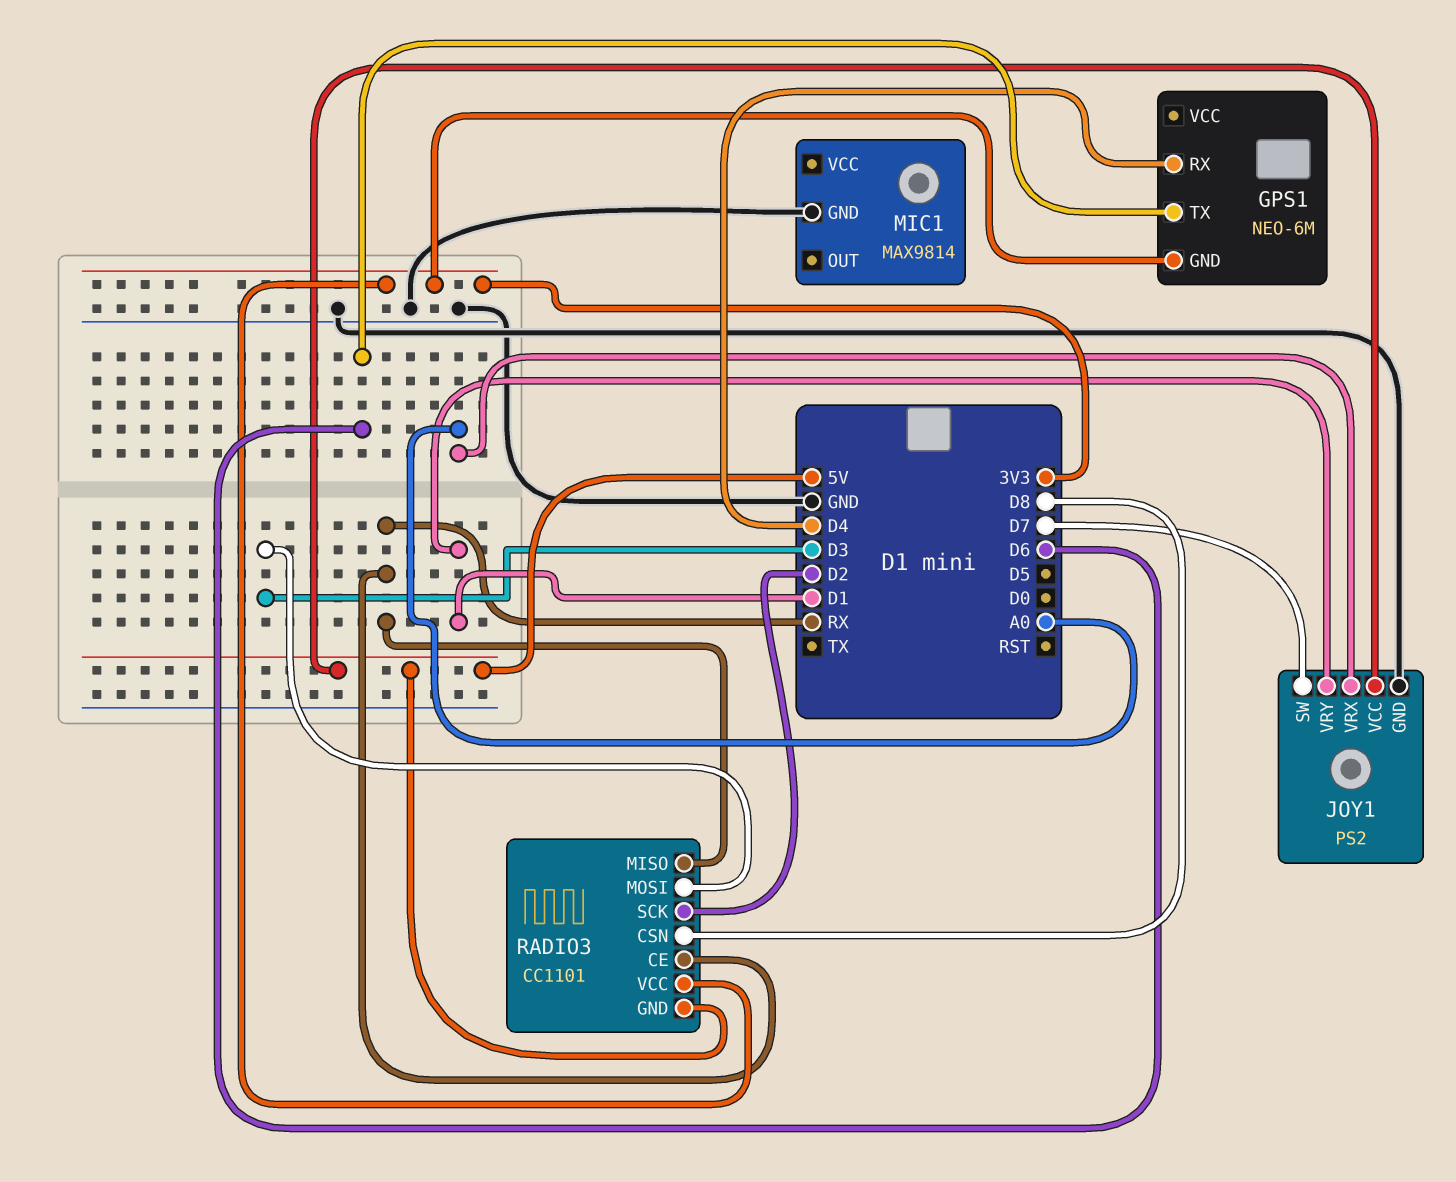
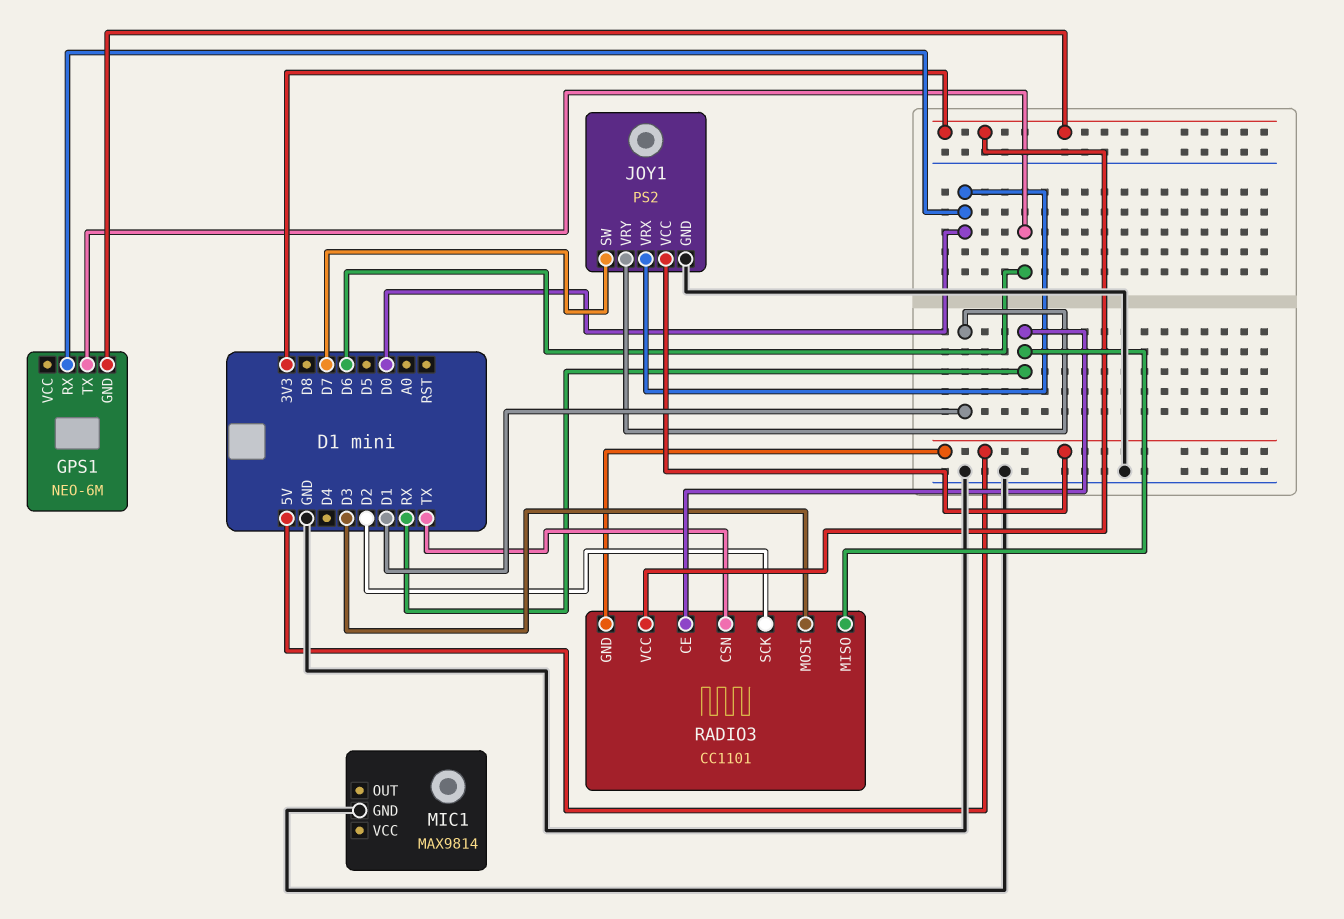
GPS1 pin RX: D4 -> D0
JOY1 pin VRX: A0 -> D0
RADIO3 pin CSN: D8 -> TX

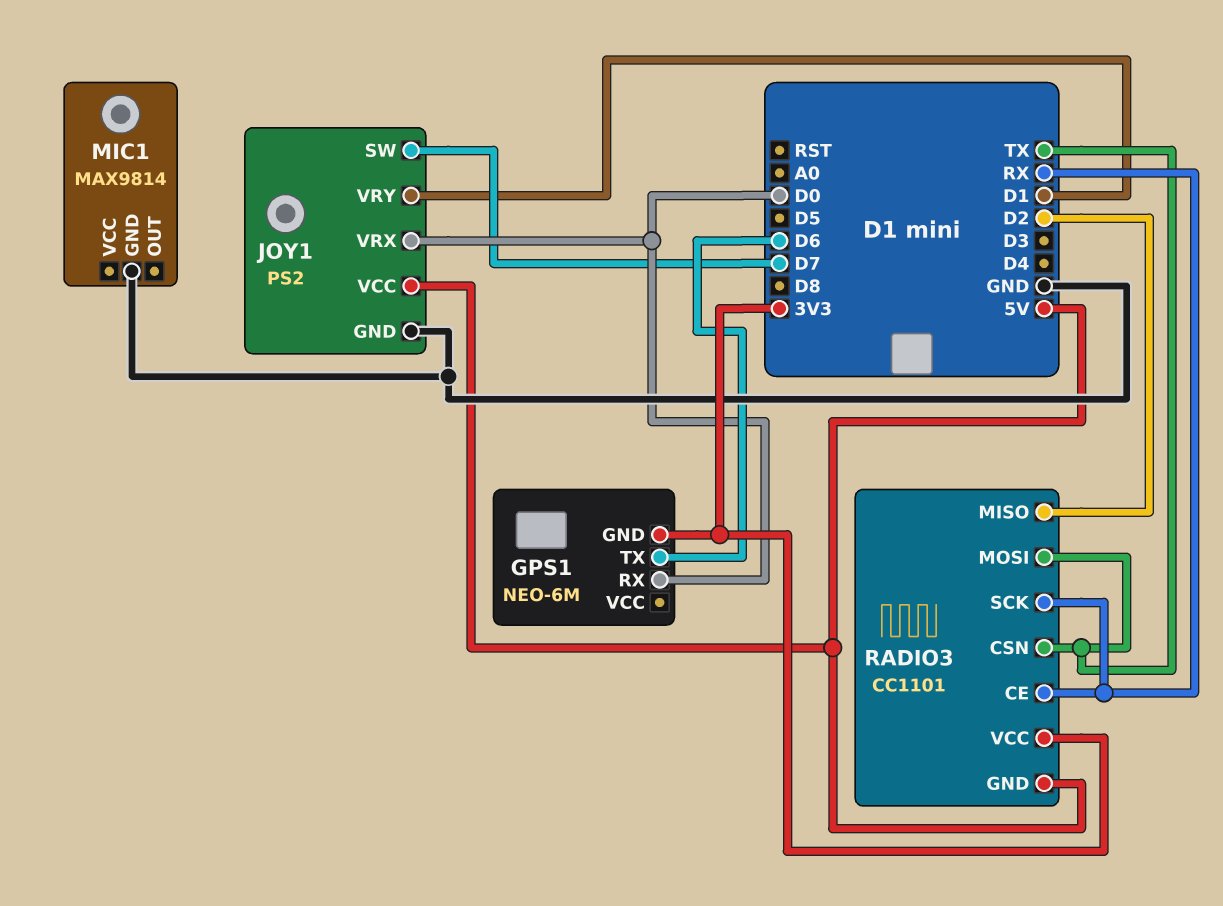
RADIO3 pin MISO: RX -> D2
RADIO3 pin MOSI: D3 -> TX
RADIO3 pin SCK: D2 -> RX

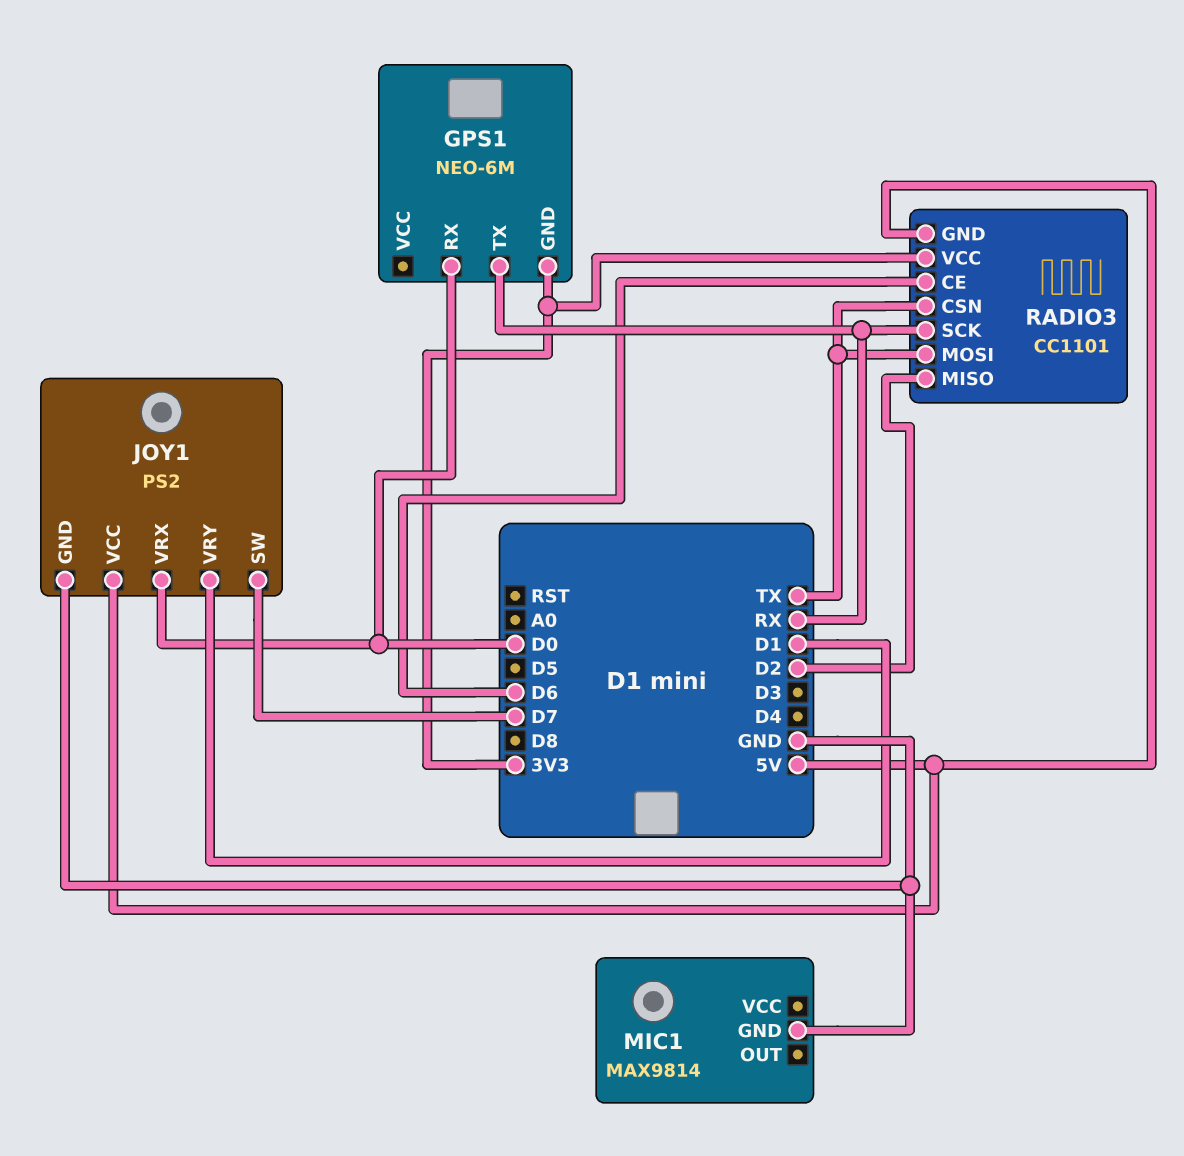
GPS1 pin TX: D6 -> RX
RADIO3 pin CE: RX -> D6

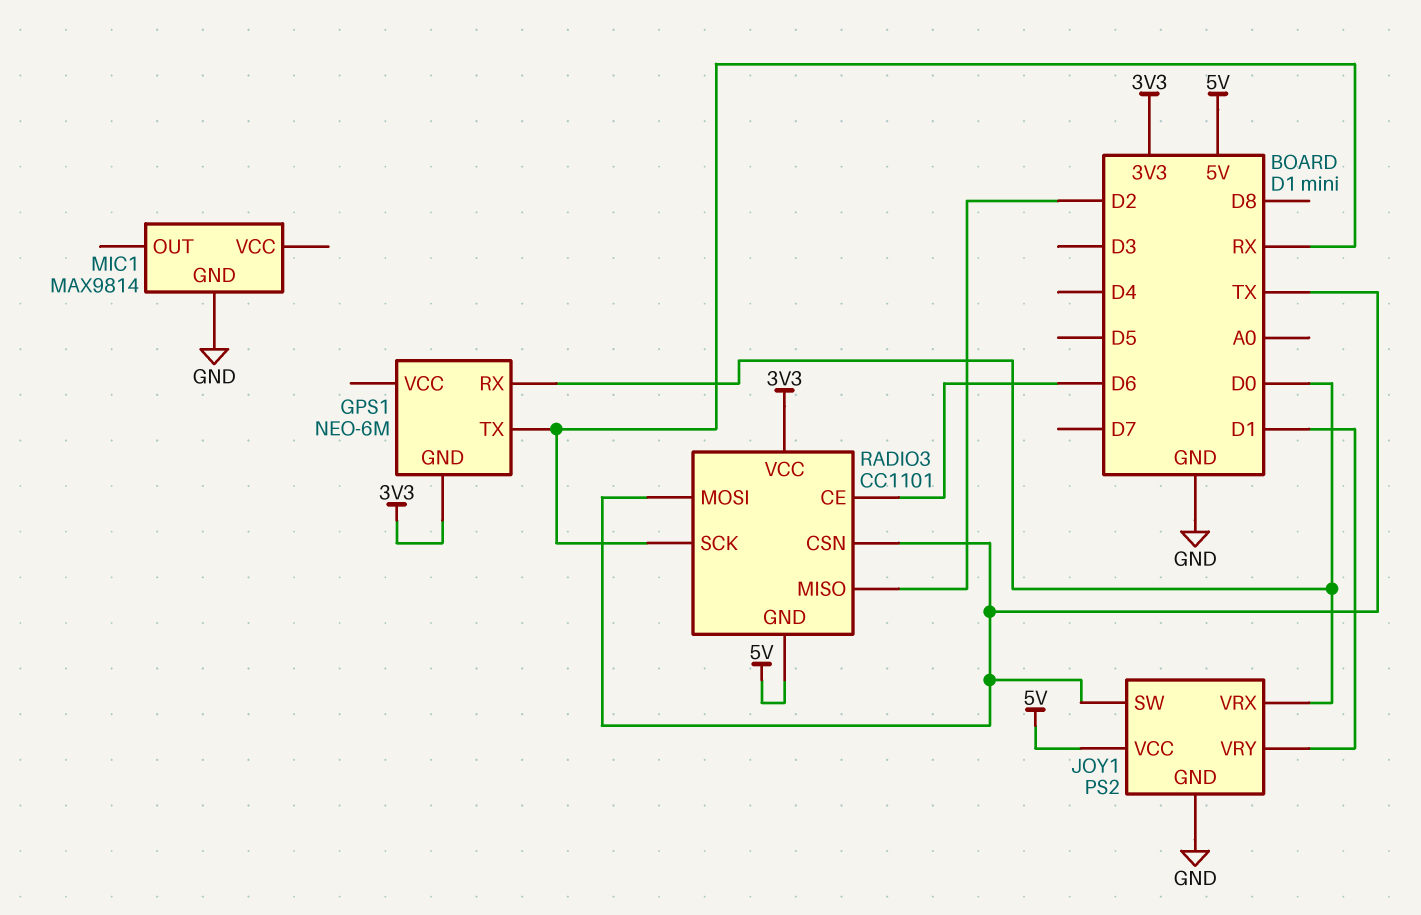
JOY1 pin SW: D7 -> TX

